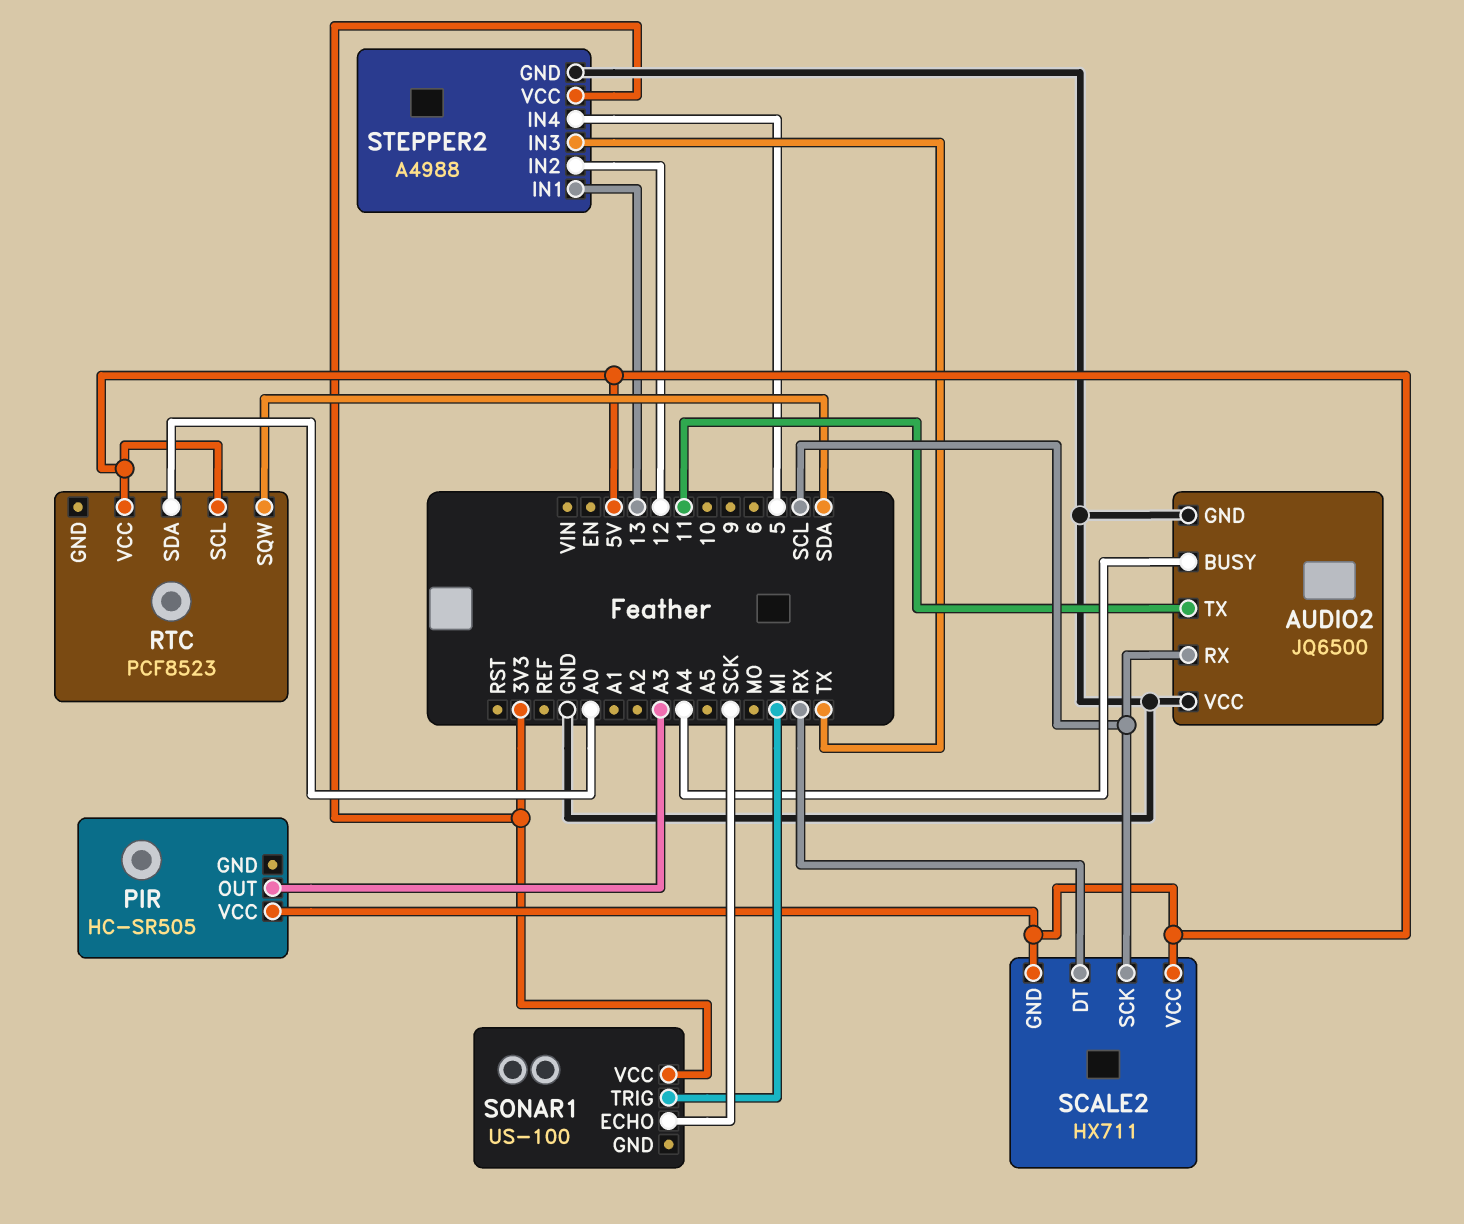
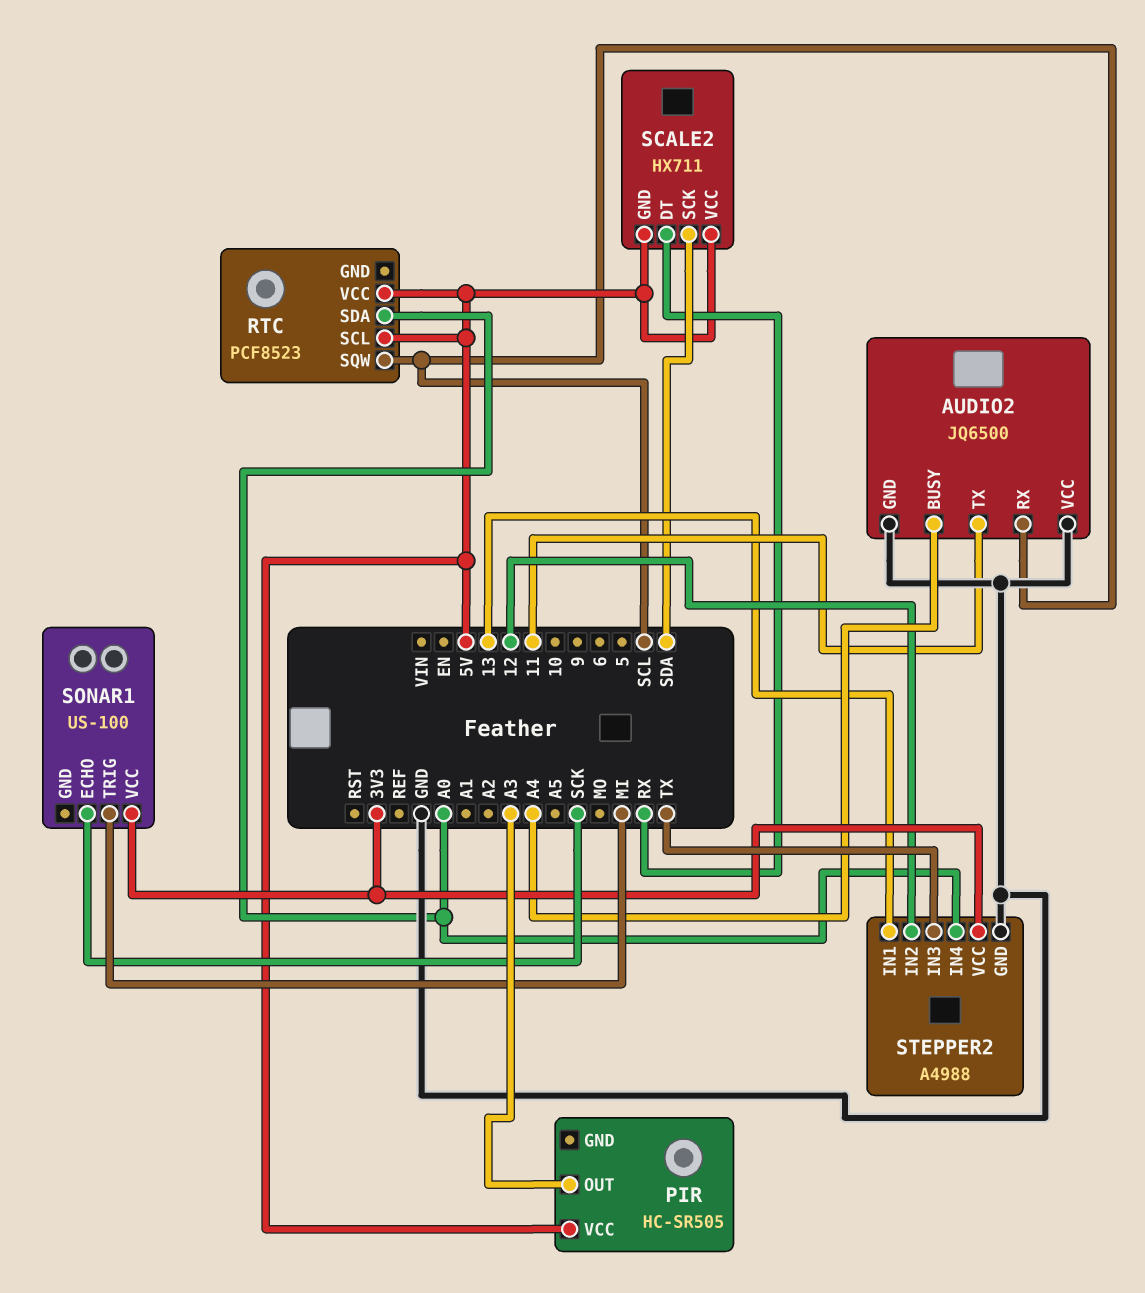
RTC pin SQW: SDA -> SCL
SCALE2 pin SCK: SCL -> SDA
STEPPER2 pin IN4: 5 -> A0

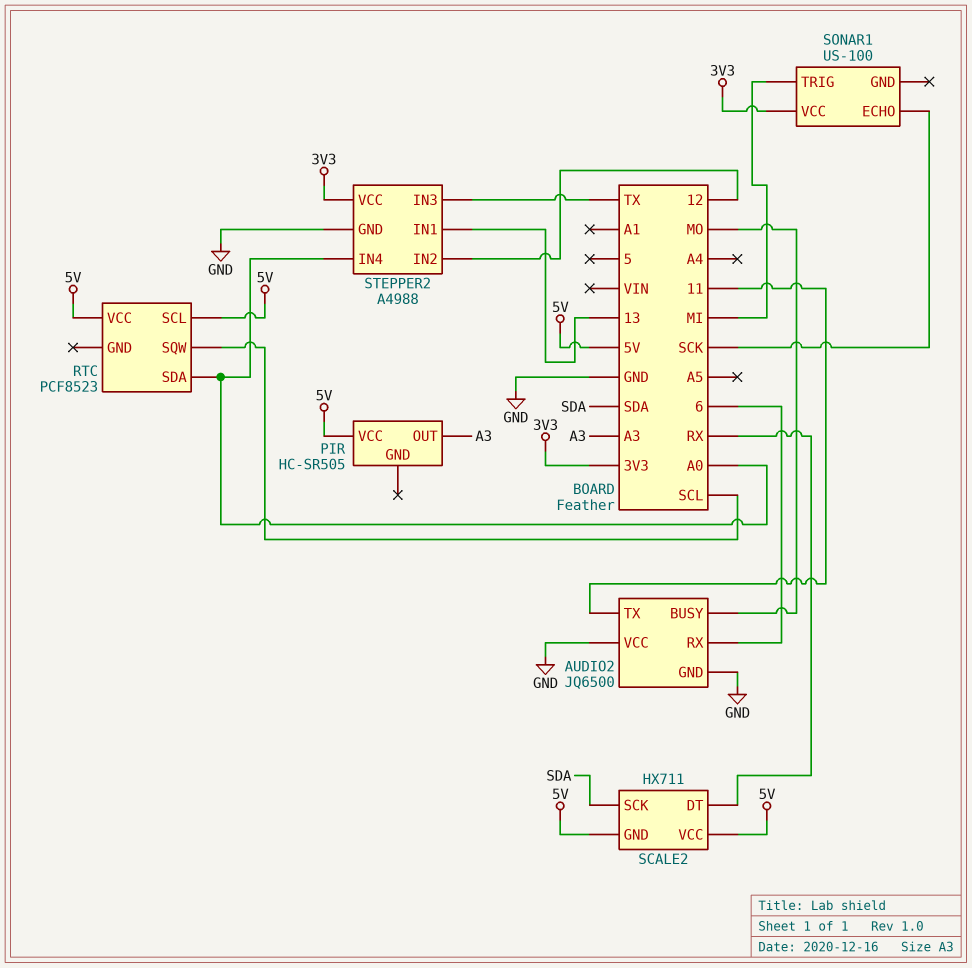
AUDIO2 pin BUSY: A4 -> MO
AUDIO2 pin RX: SCL -> 6

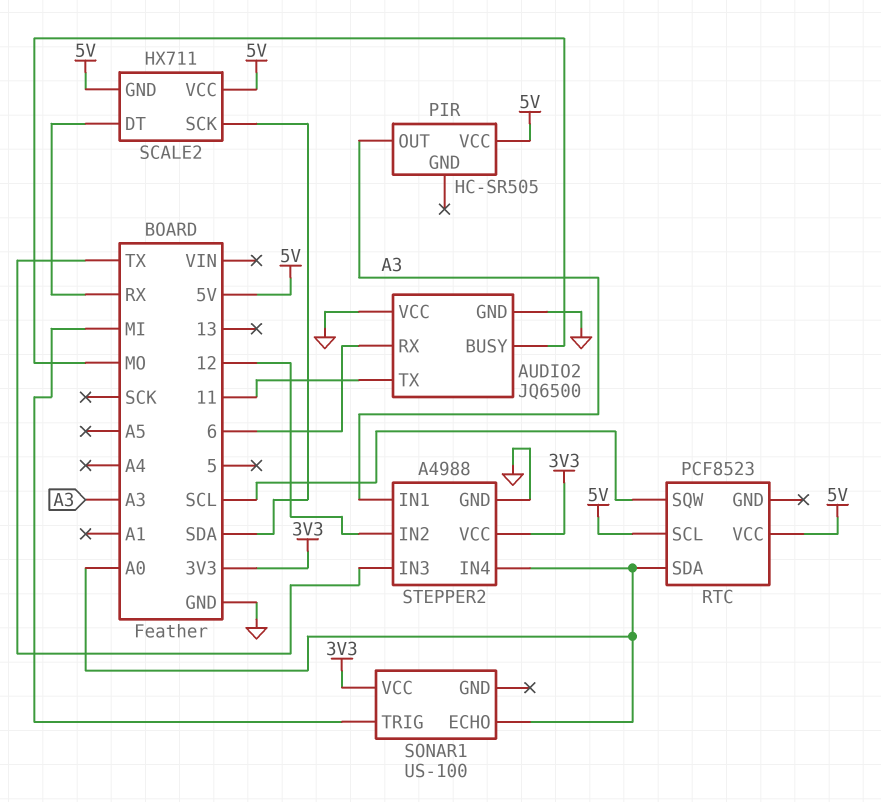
SONAR1 pin ECHO: SCK -> A0
STEPPER2 pin IN1: 13 -> A3

